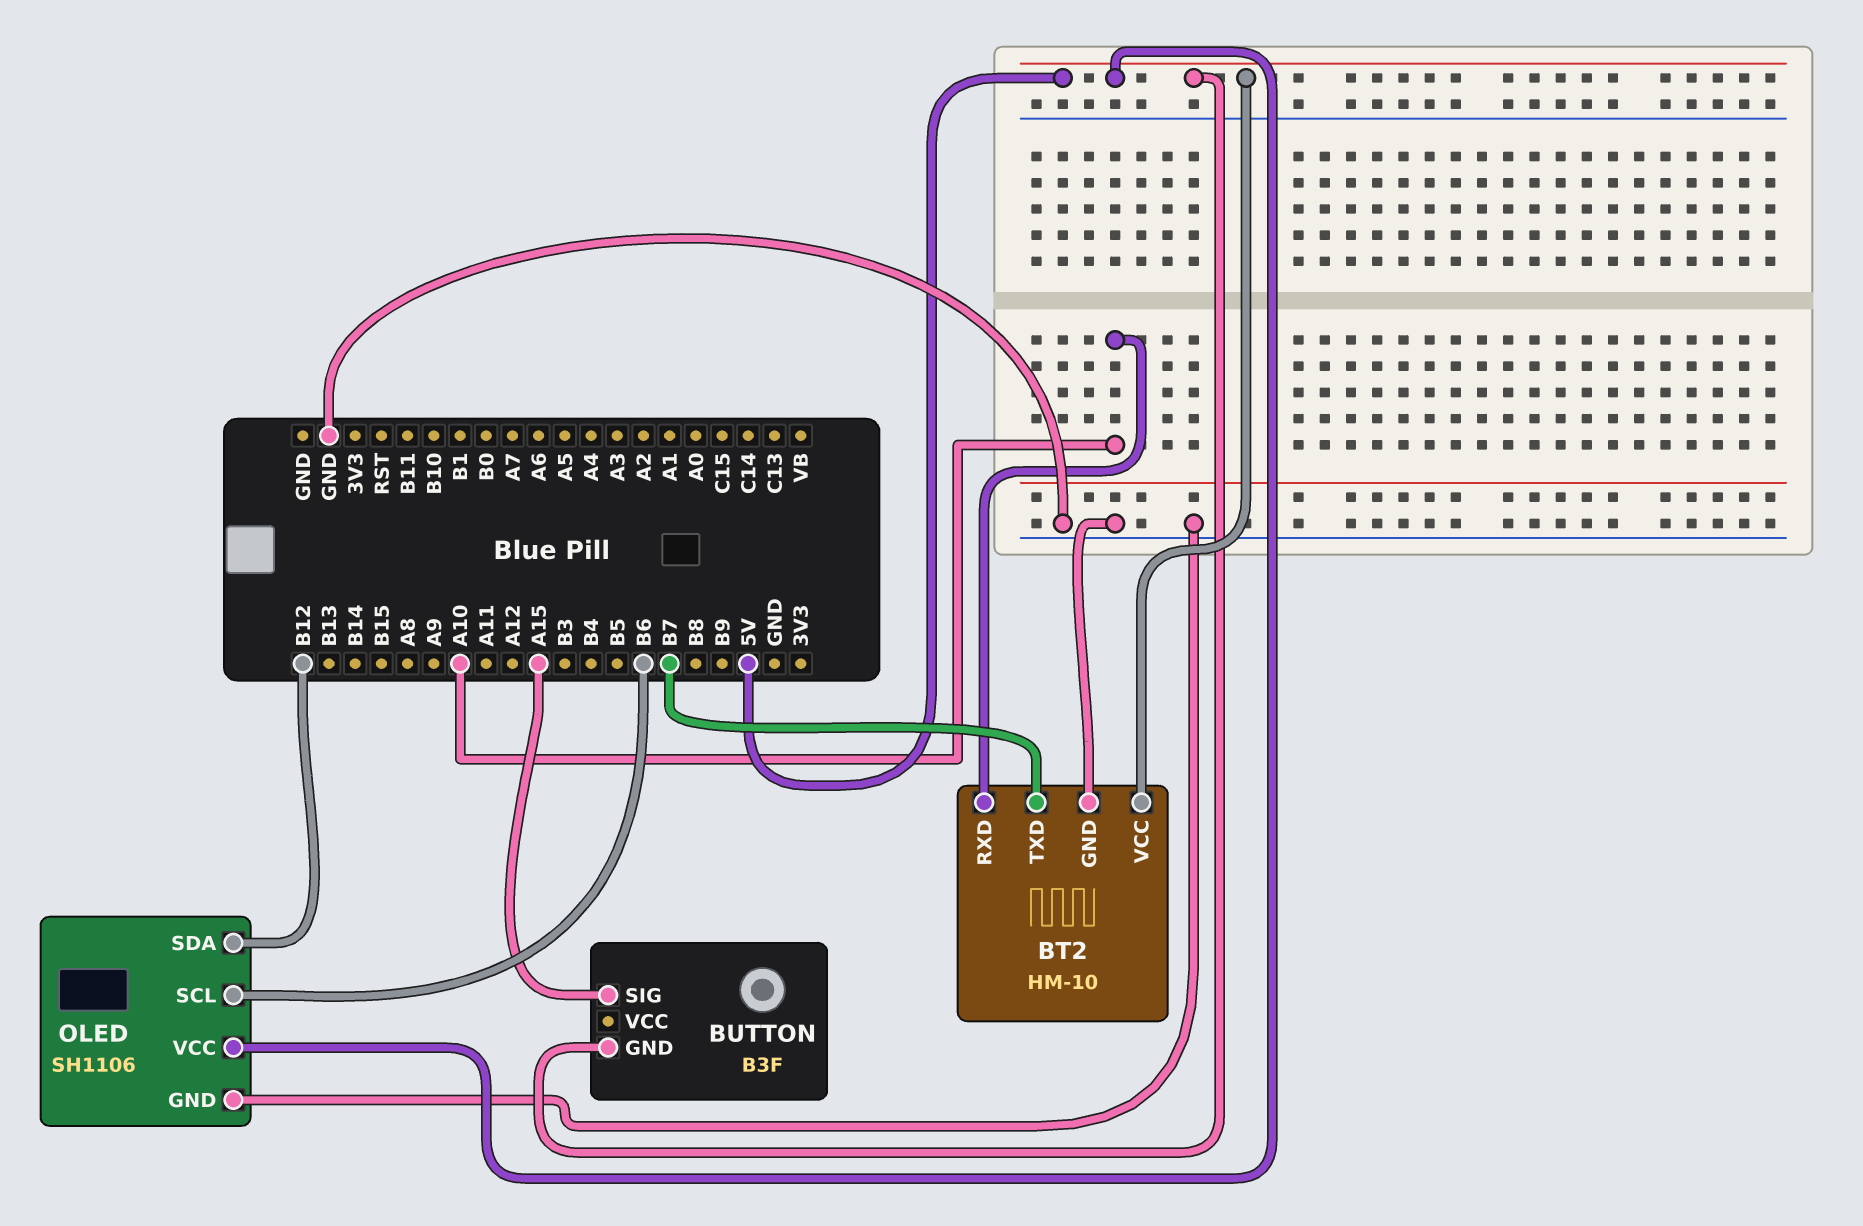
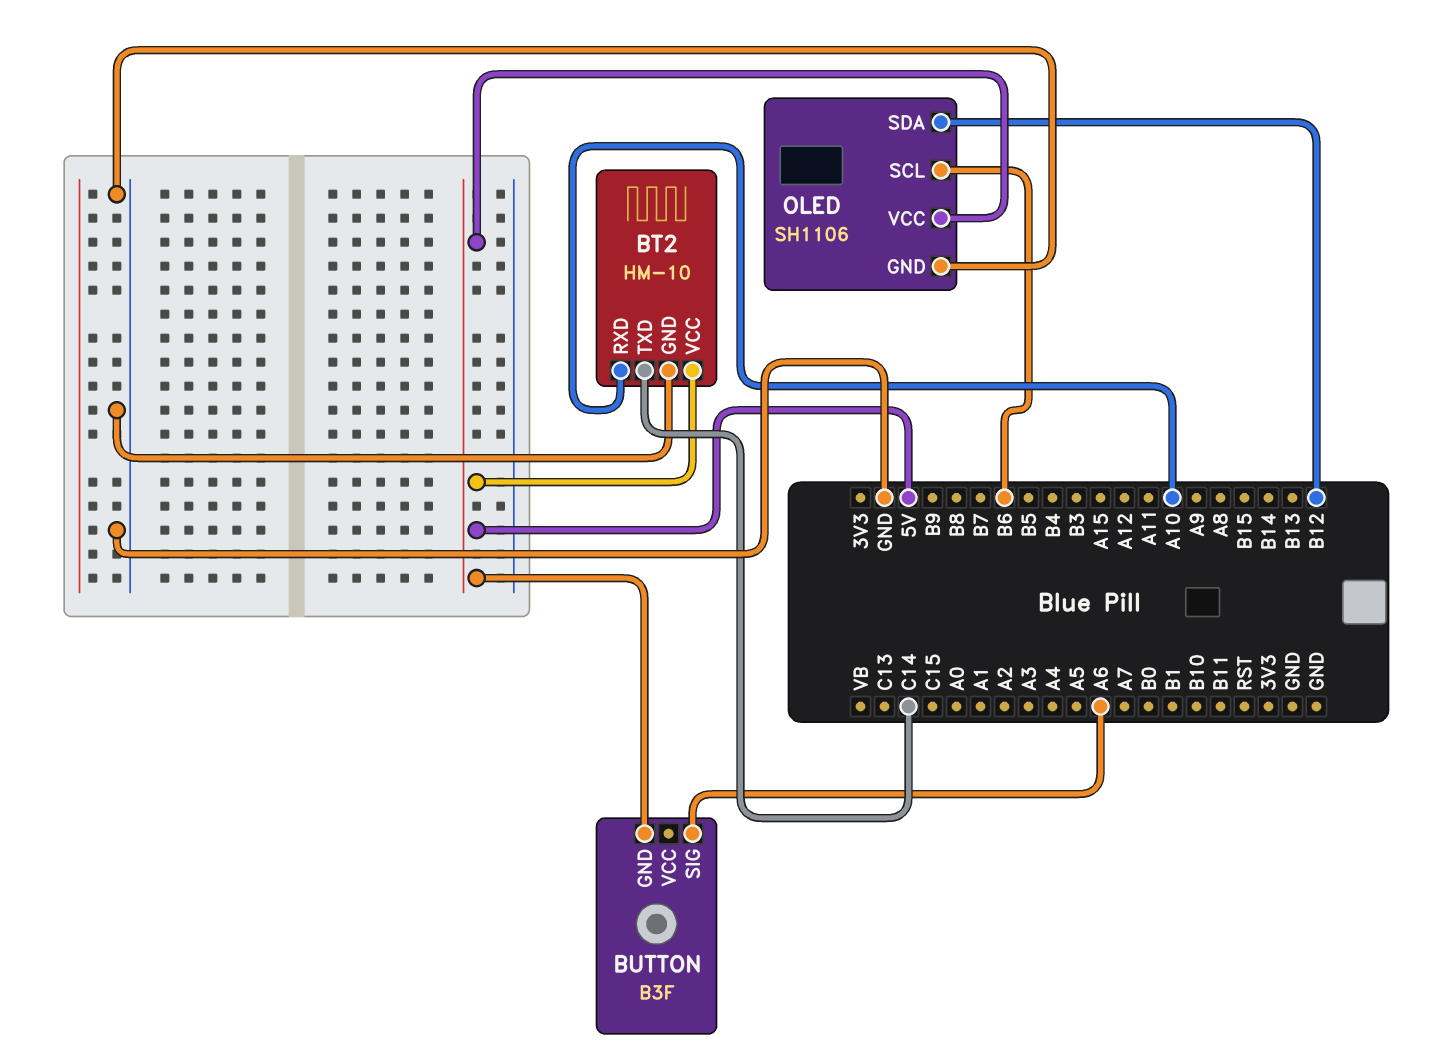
BT2 pin TXD: B7 -> C14
BUTTON pin SIG: A15 -> A6

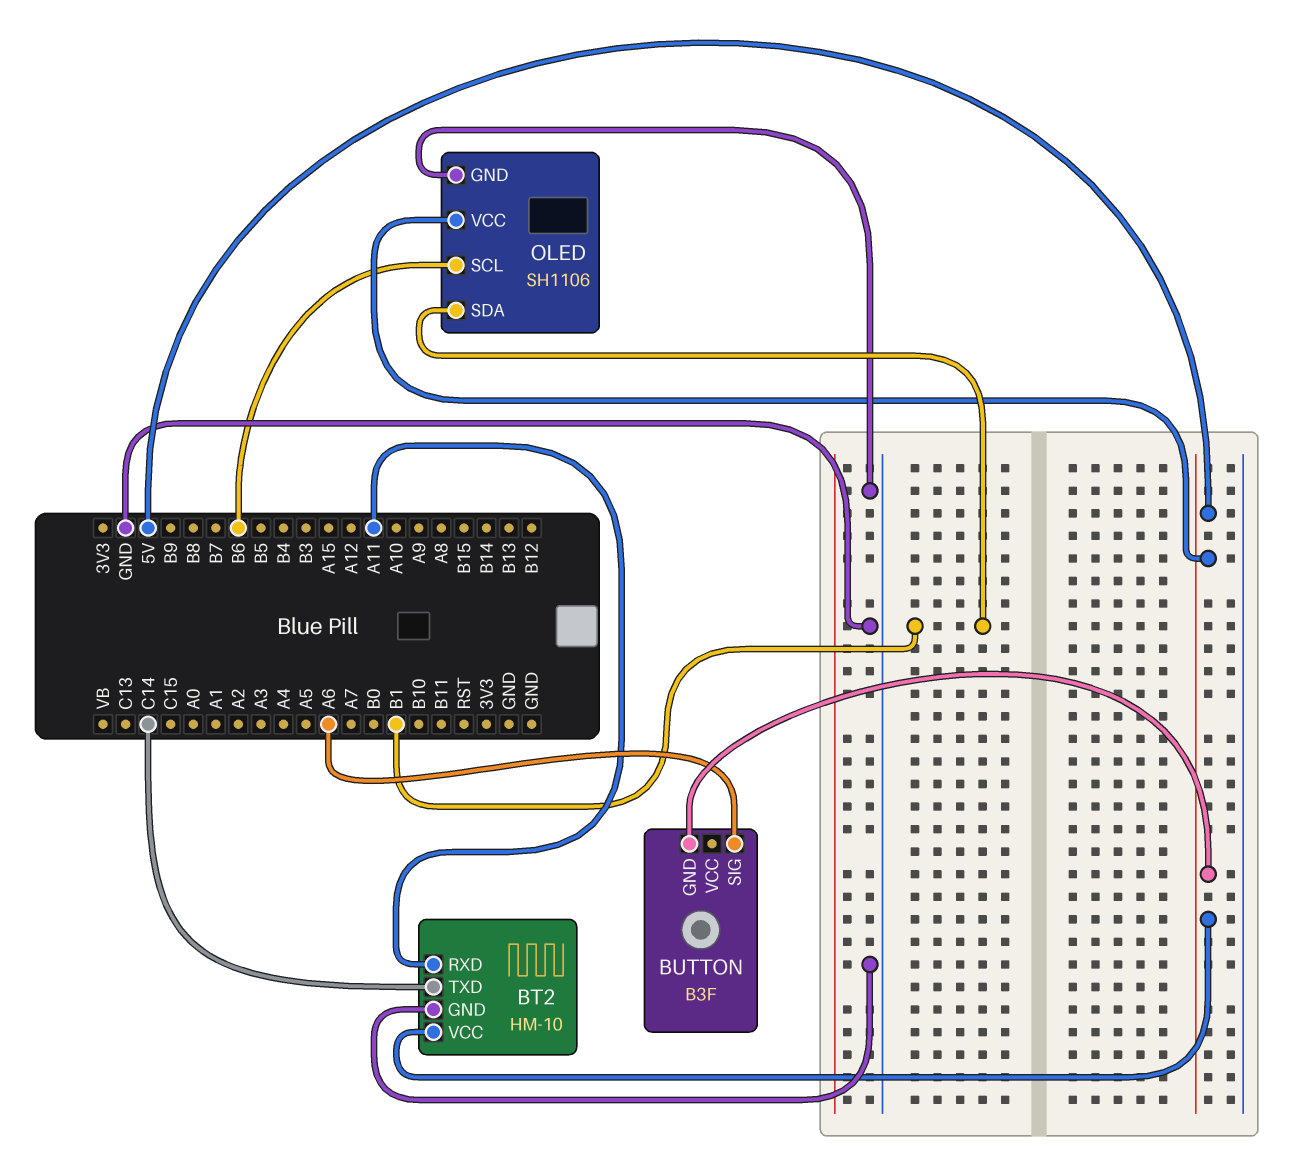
BT2 pin RXD: A10 -> A11
OLED pin SDA: B12 -> B1

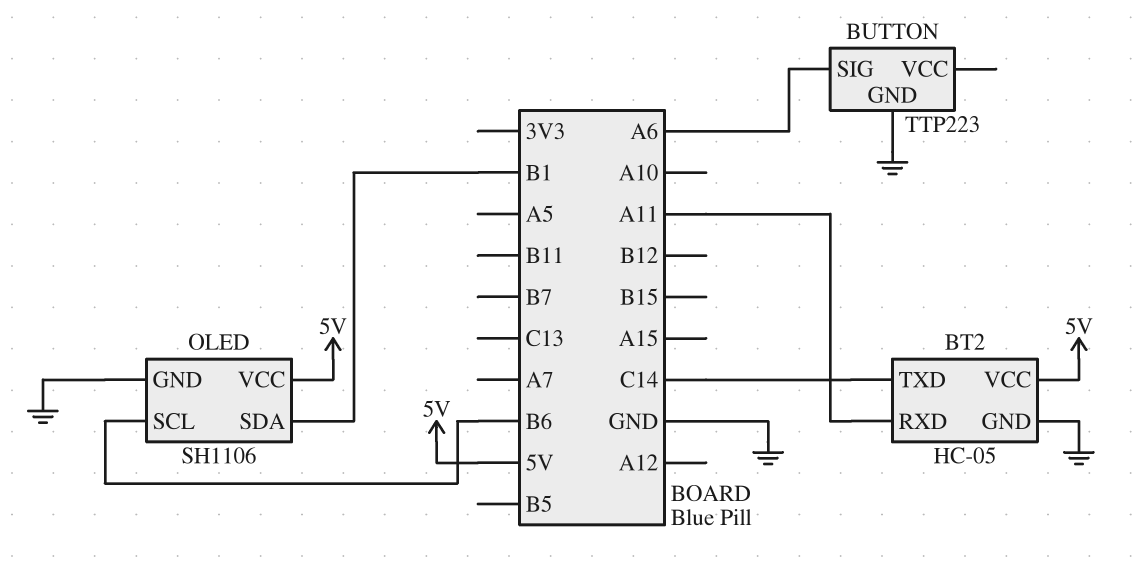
BT2: HM-10 -> HC-05
BUTTON: B3F -> TTP223
BUTTON pin GND: 5V -> GND

